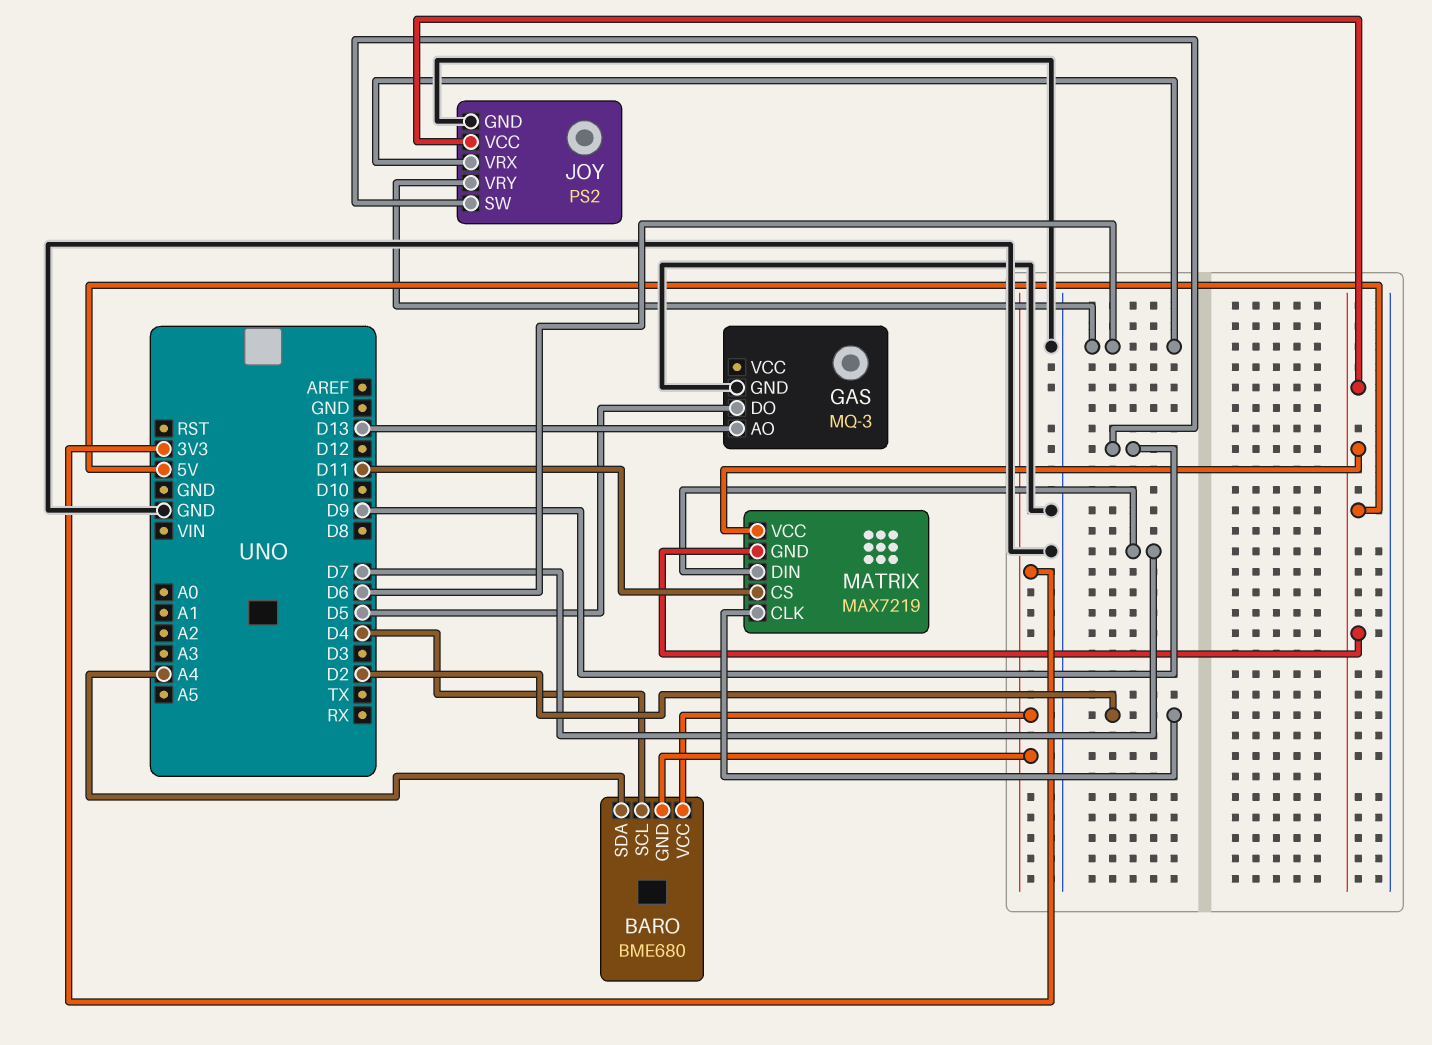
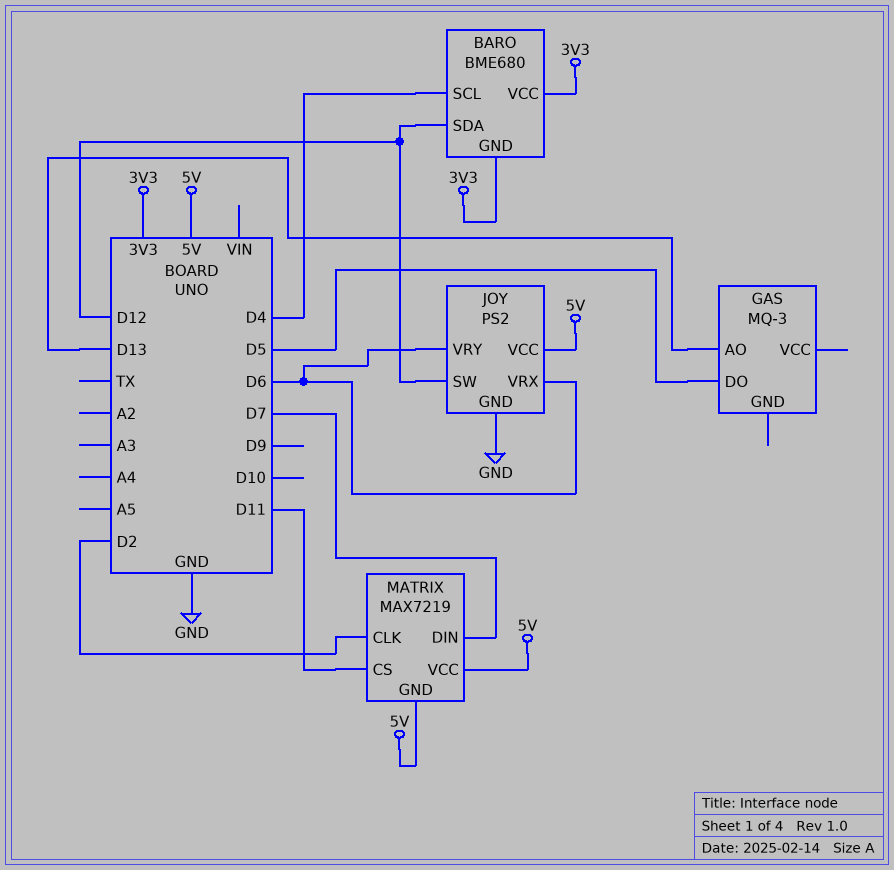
BARO pin SDA: A4 -> D12
GAS pin GND: GND -> none
JOY pin SW: D9 -> D12

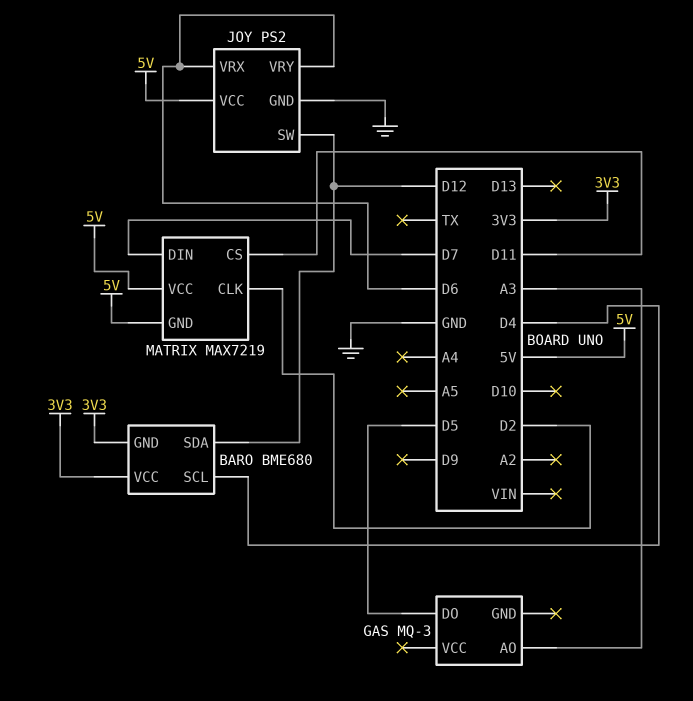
GAS pin AO: D13 -> A3

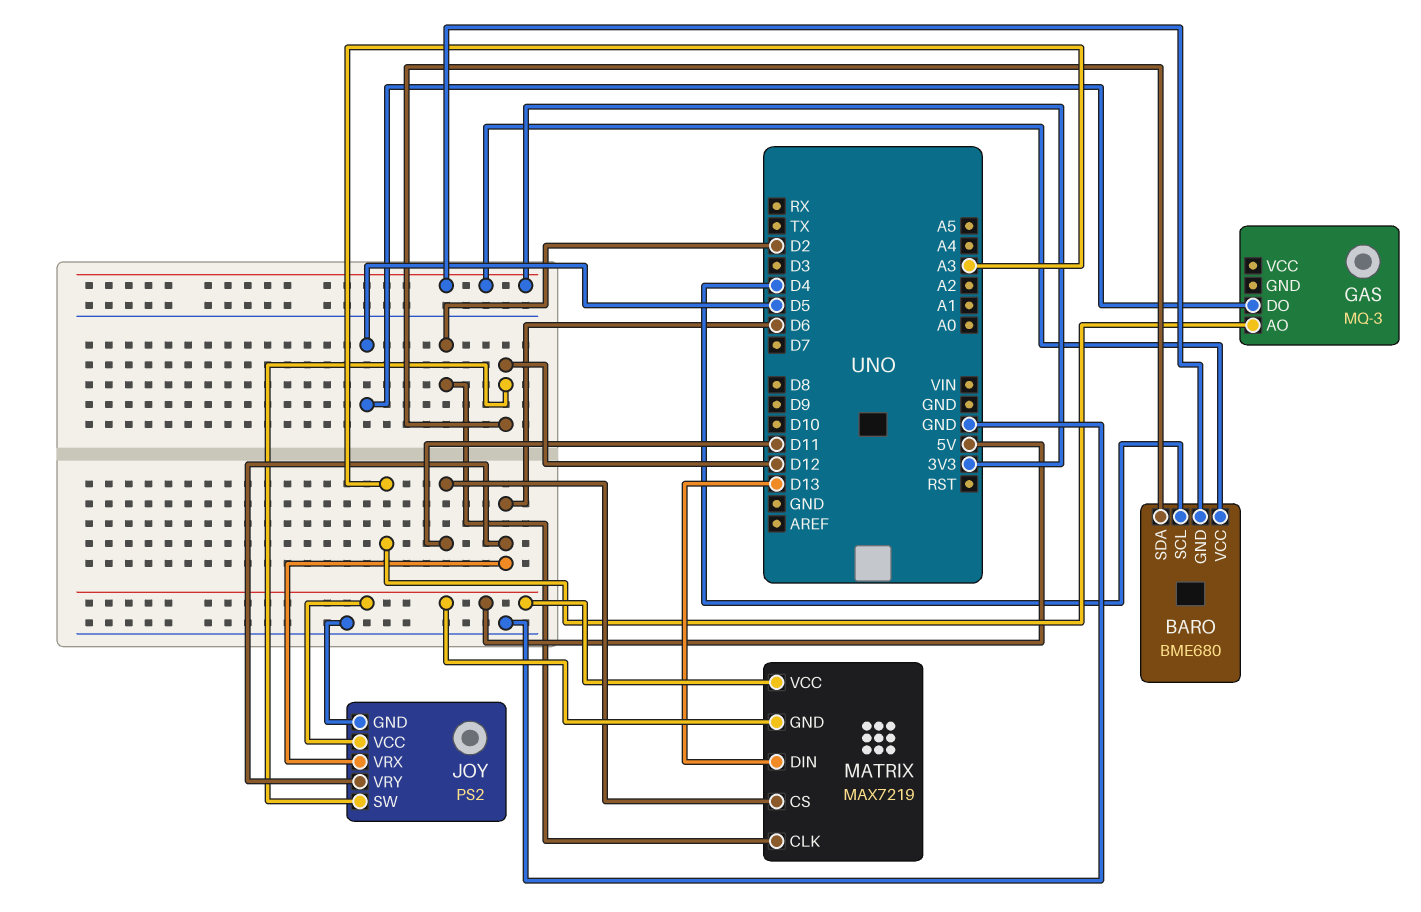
MATRIX pin DIN: D7 -> D13

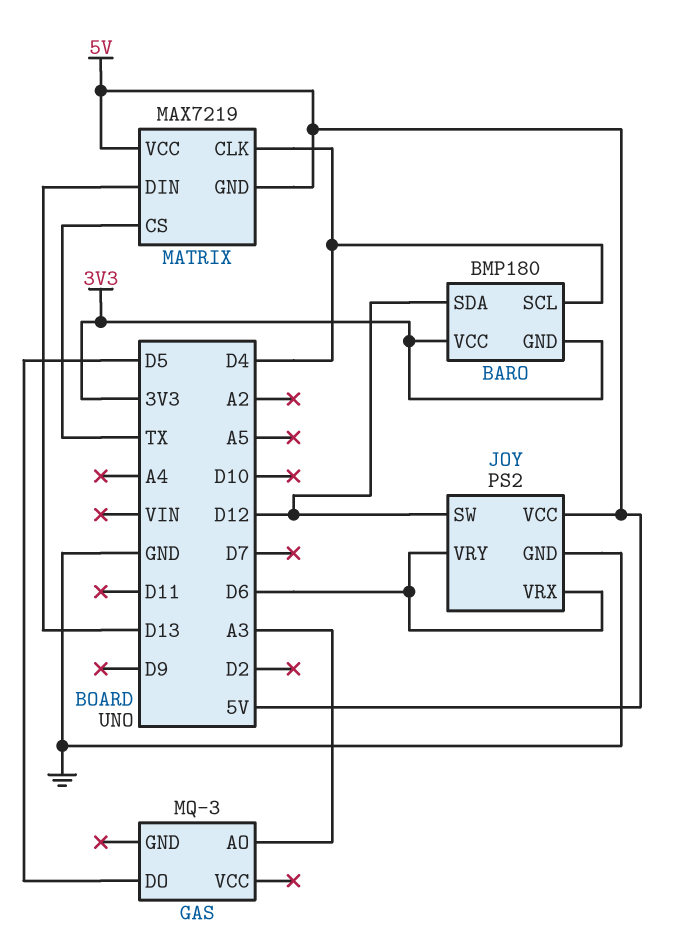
BARO: BME680 -> BMP180
MATRIX pin CLK: D2 -> D4
MATRIX pin CS: D11 -> TX

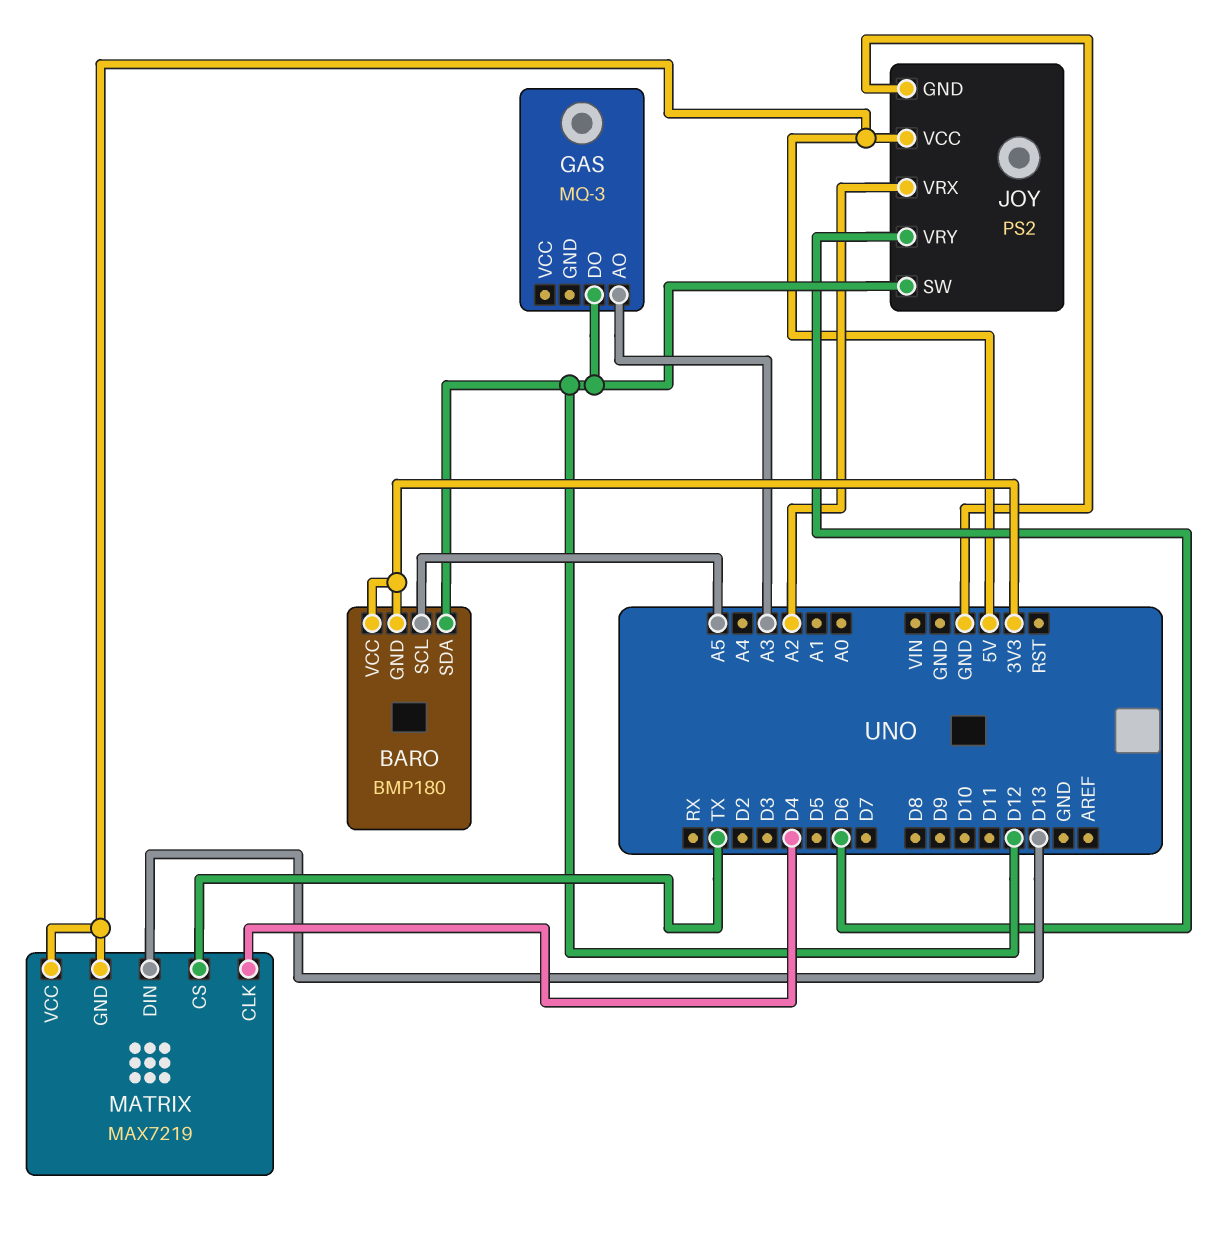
BARO pin SCL: D4 -> A5
GAS pin DO: D5 -> D12
JOY pin VRX: D6 -> A2

